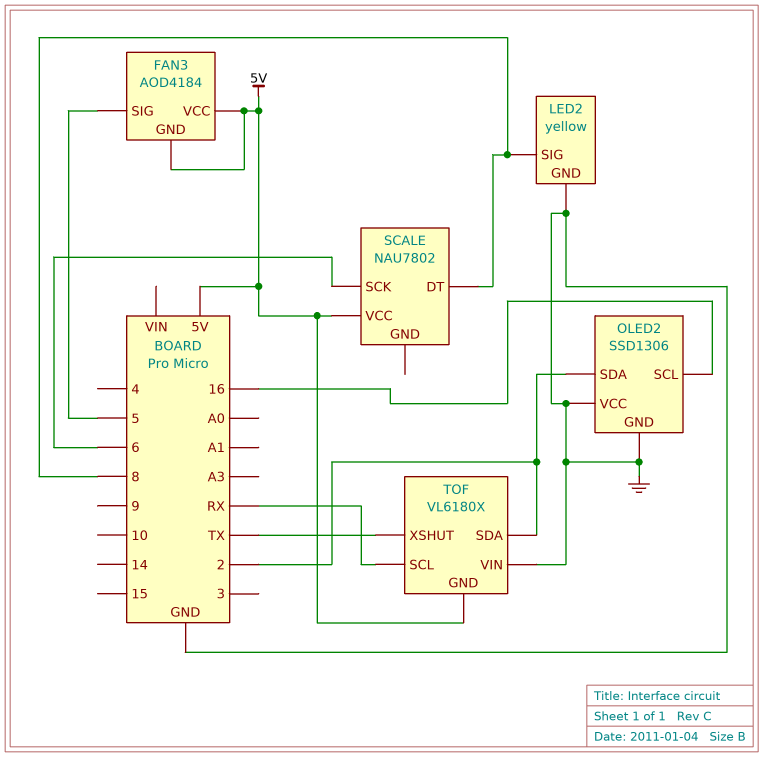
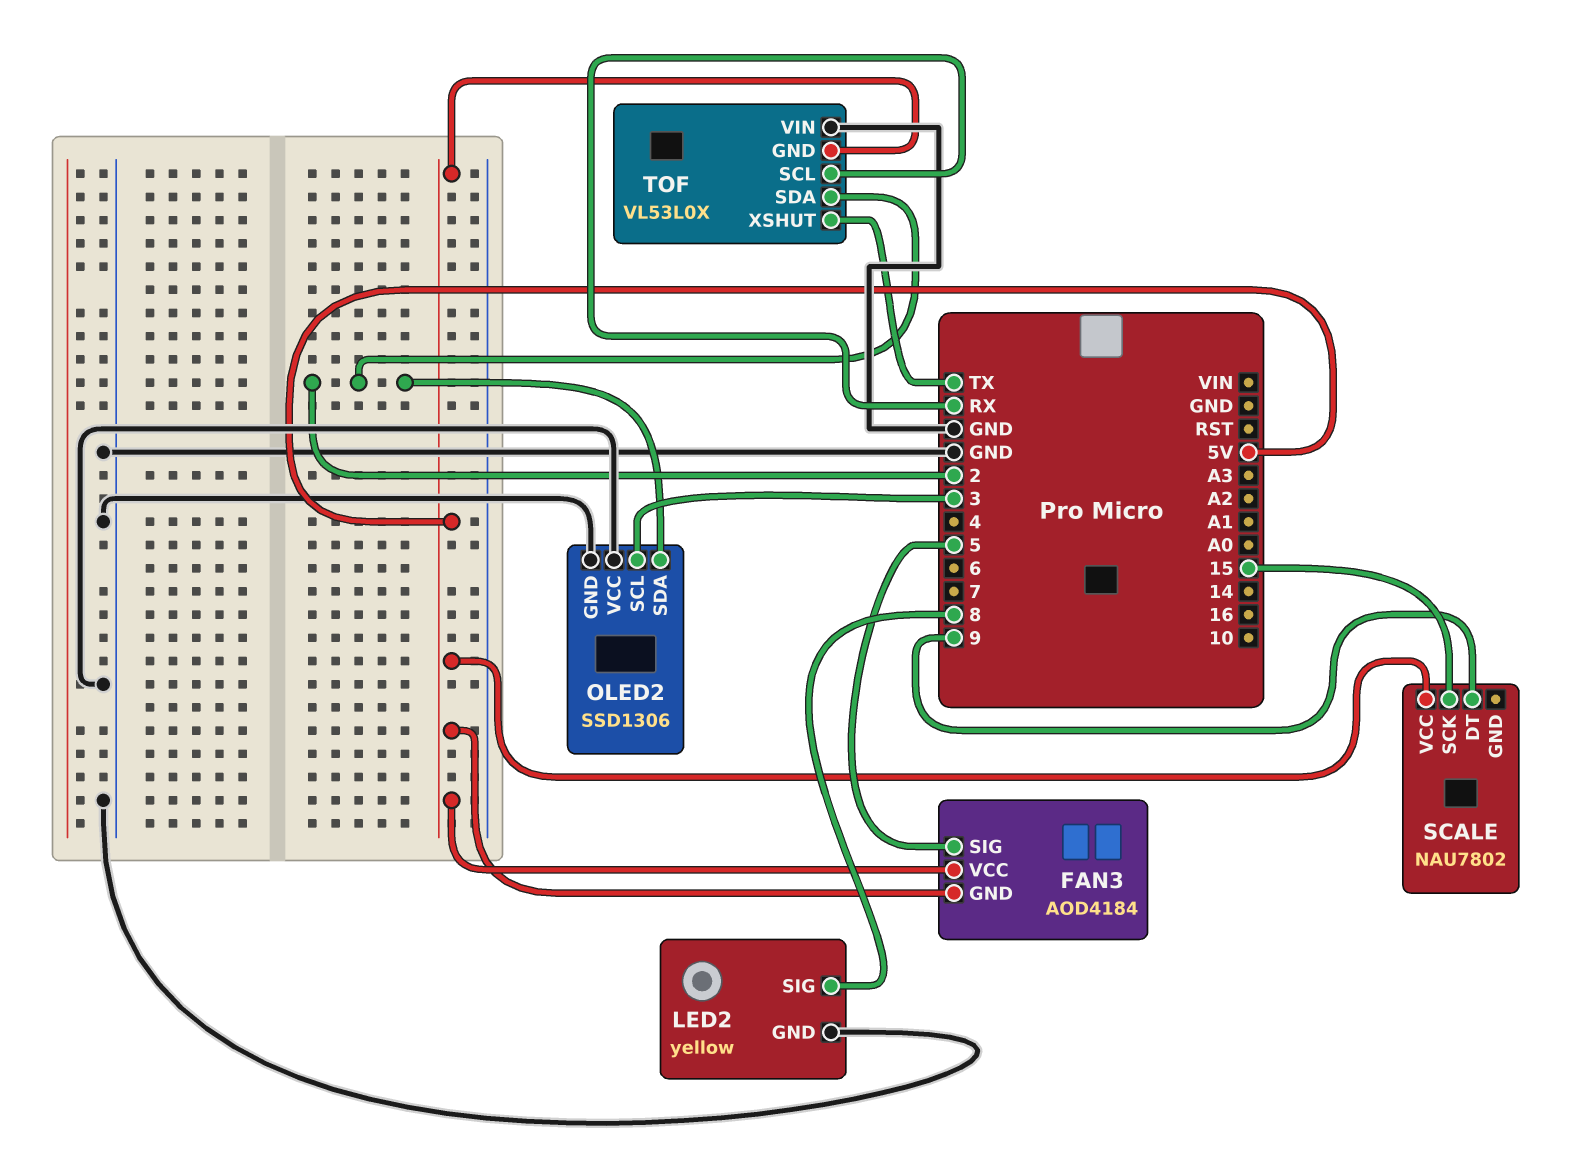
OLED2 pin SCL: 16 -> 3
SCALE pin DT: 8 -> 9
SCALE pin SCK: 6 -> 15
TOF: VL6180X -> VL53L0X

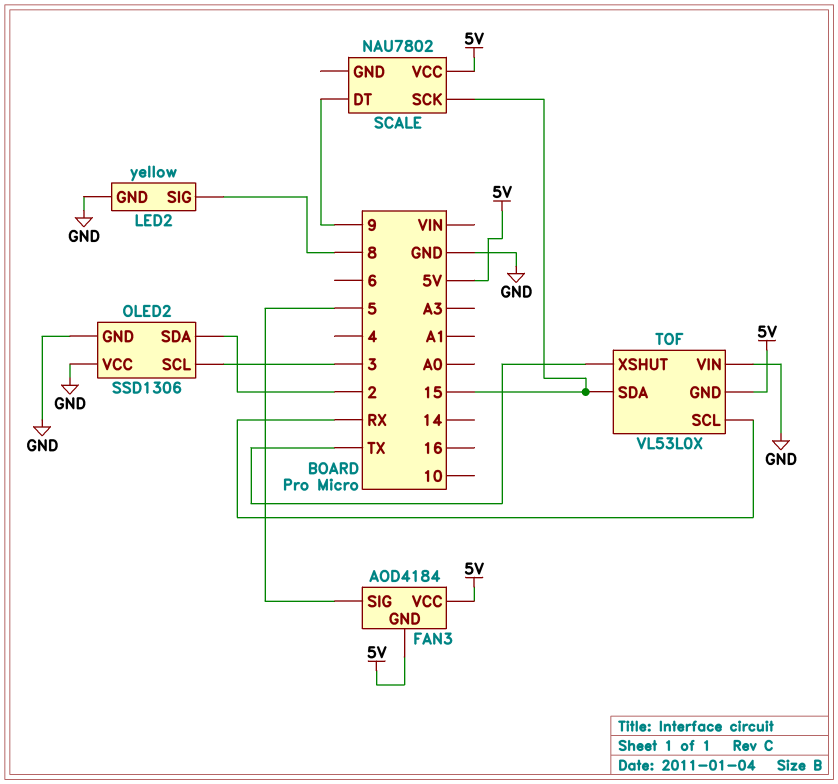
TOF pin SDA: 2 -> 15

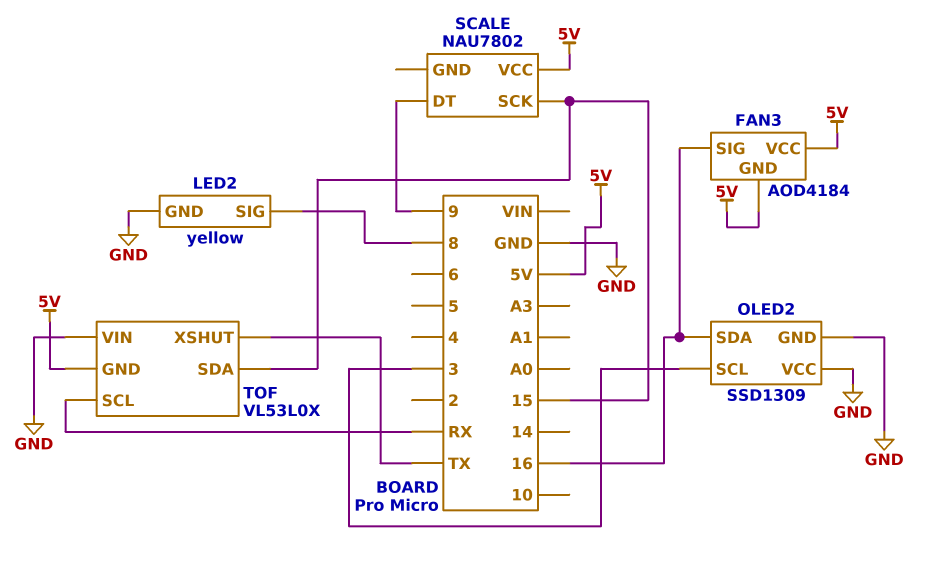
FAN3 pin SIG: 5 -> 16
OLED2: SSD1306 -> SSD1309
OLED2 pin SDA: 2 -> 16

